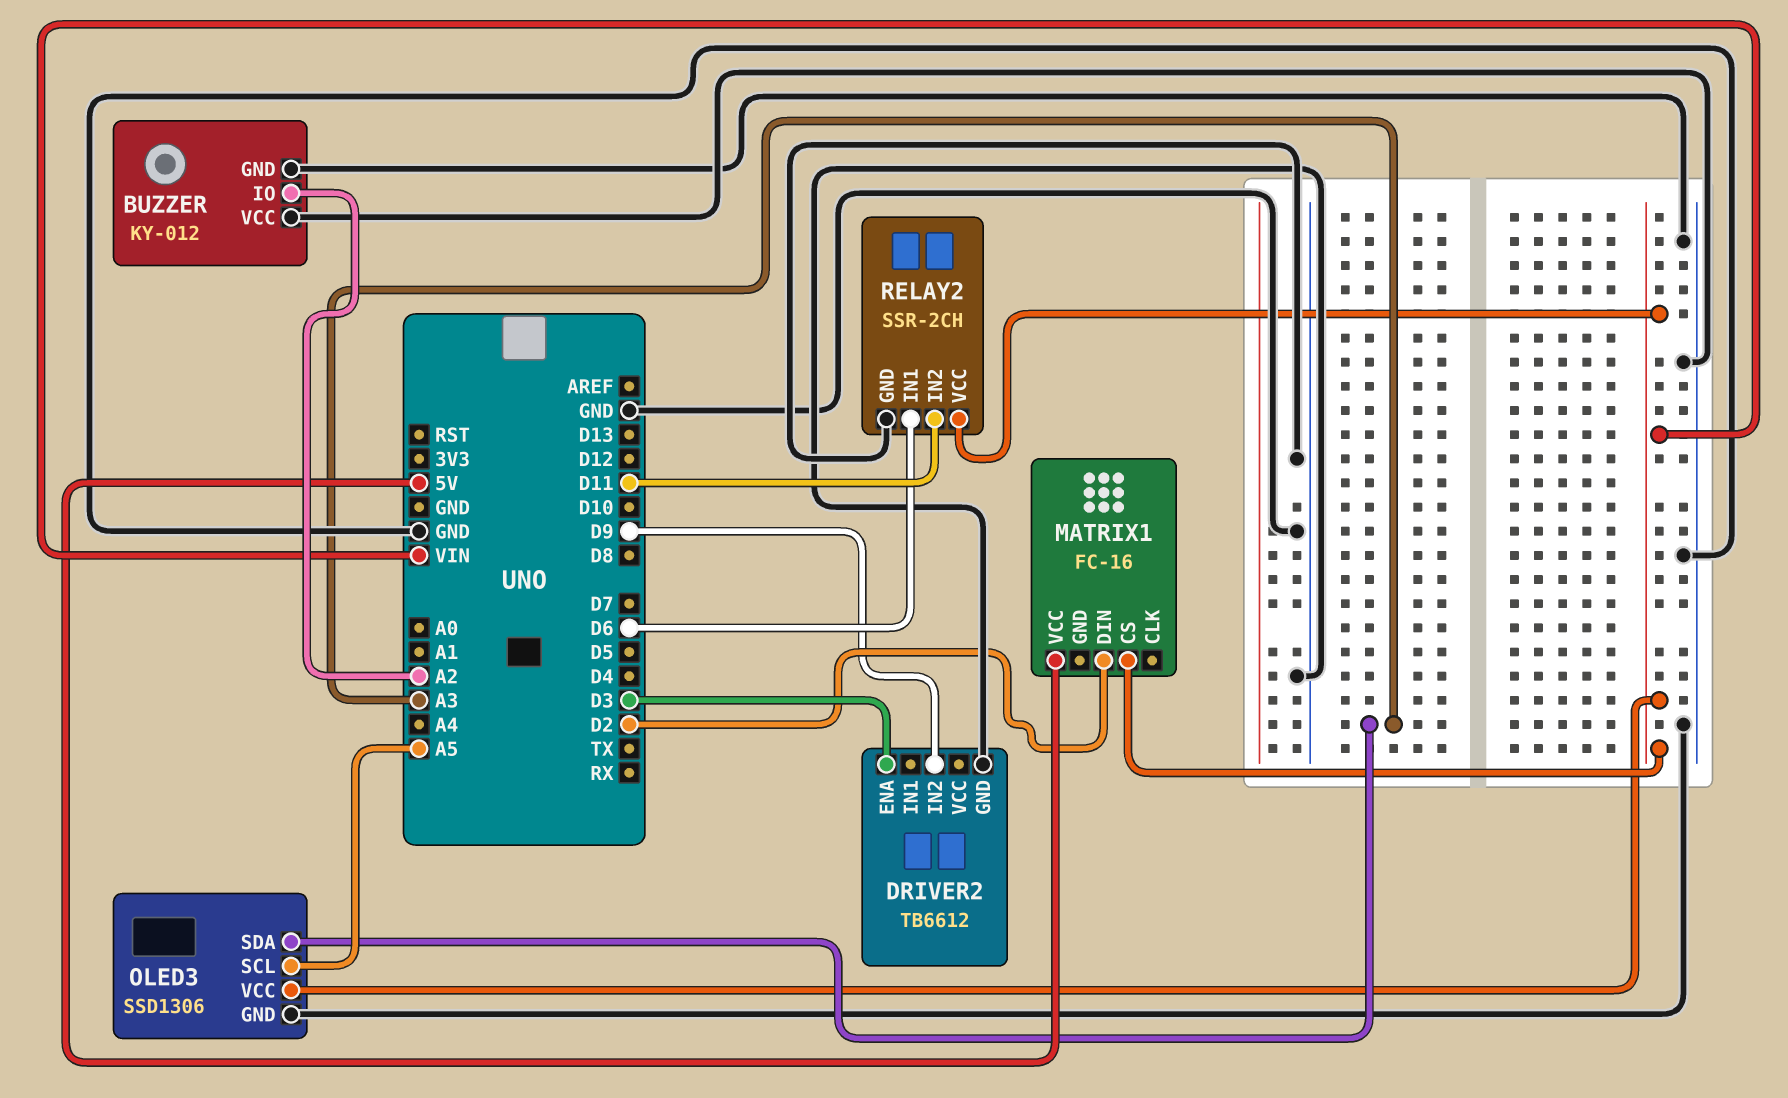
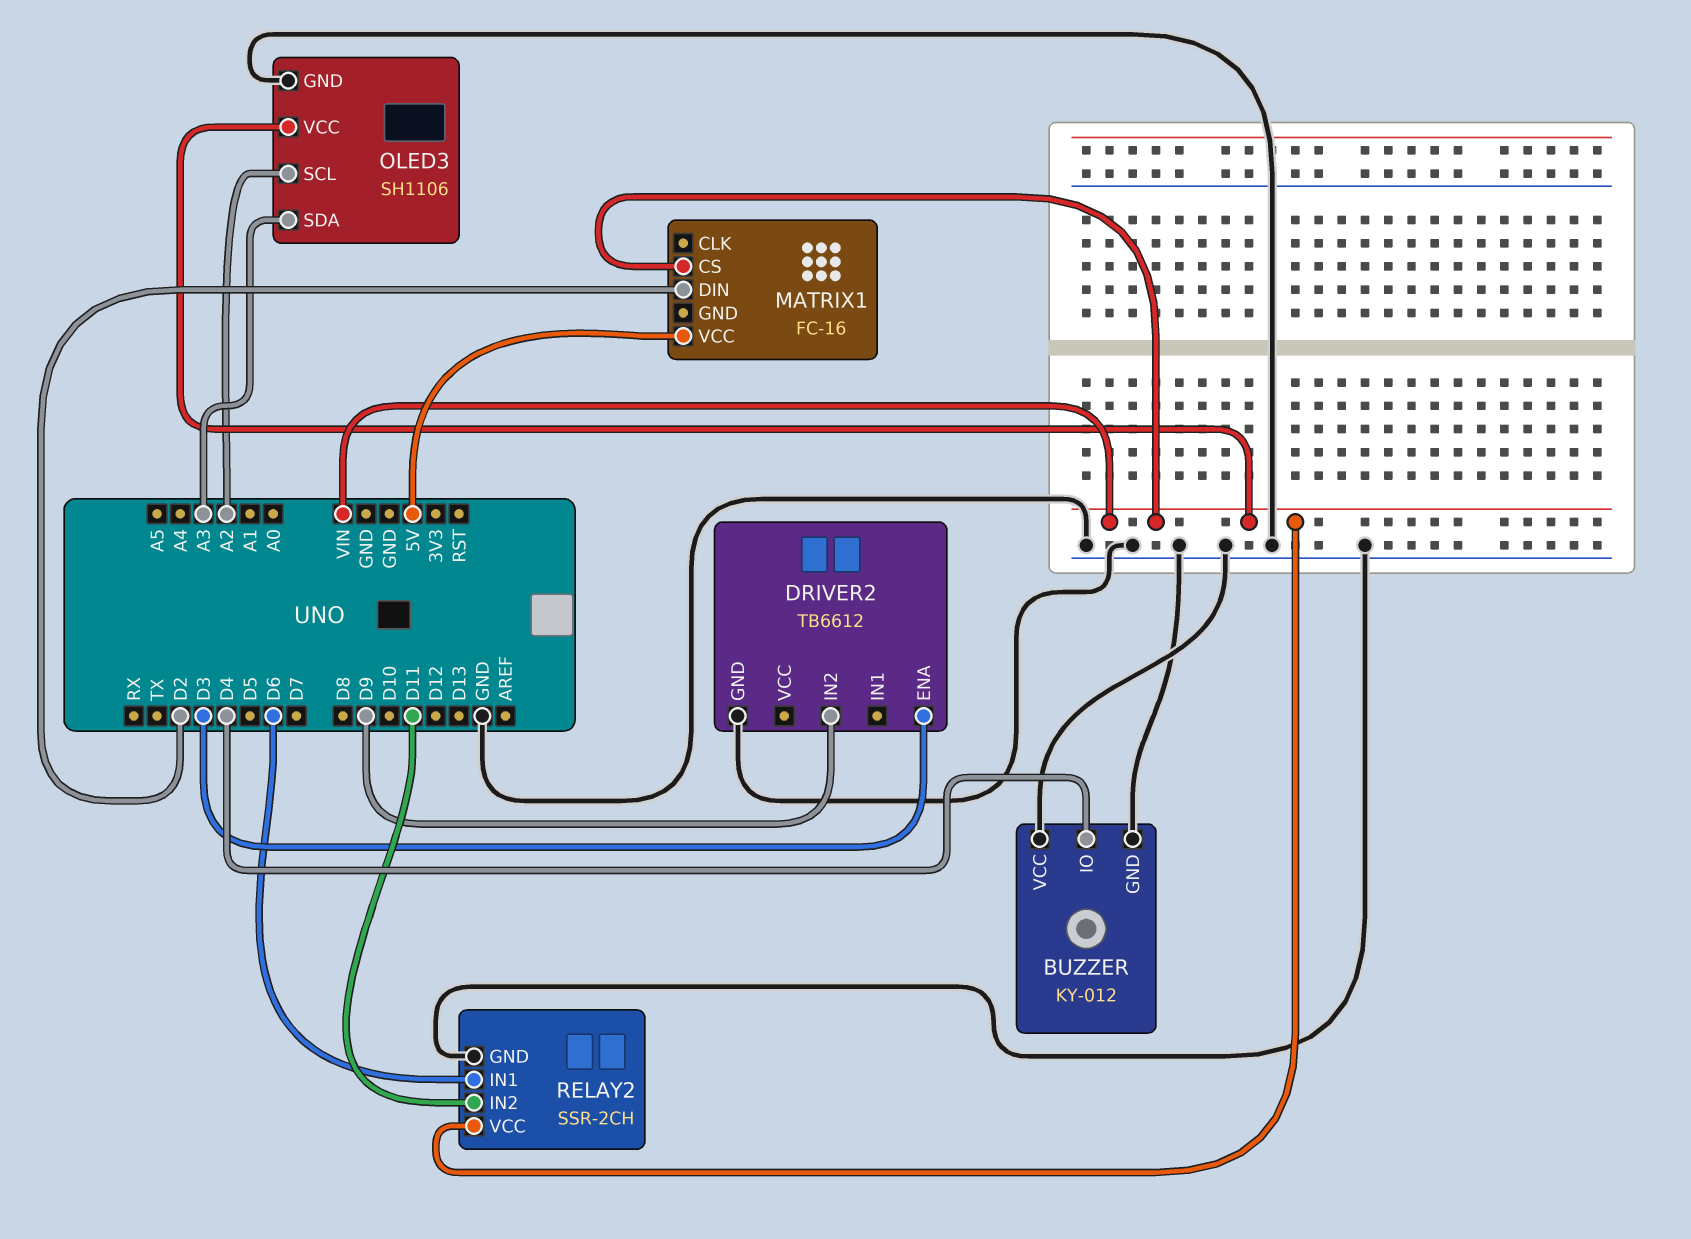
BUZZER pin IO: A2 -> D4
OLED3: SSD1306 -> SH1106
OLED3 pin SCL: A5 -> A2

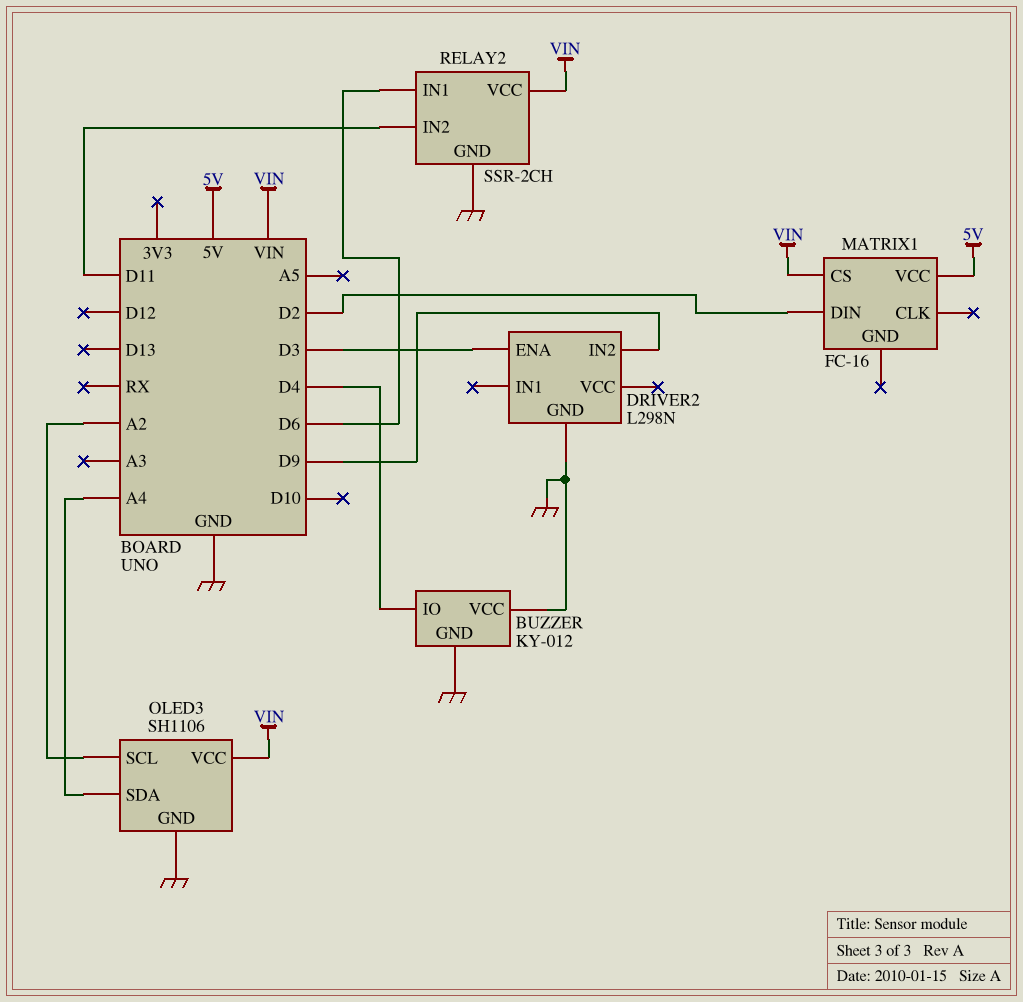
DRIVER2: TB6612 -> L298N
OLED3 pin SDA: A3 -> A4

